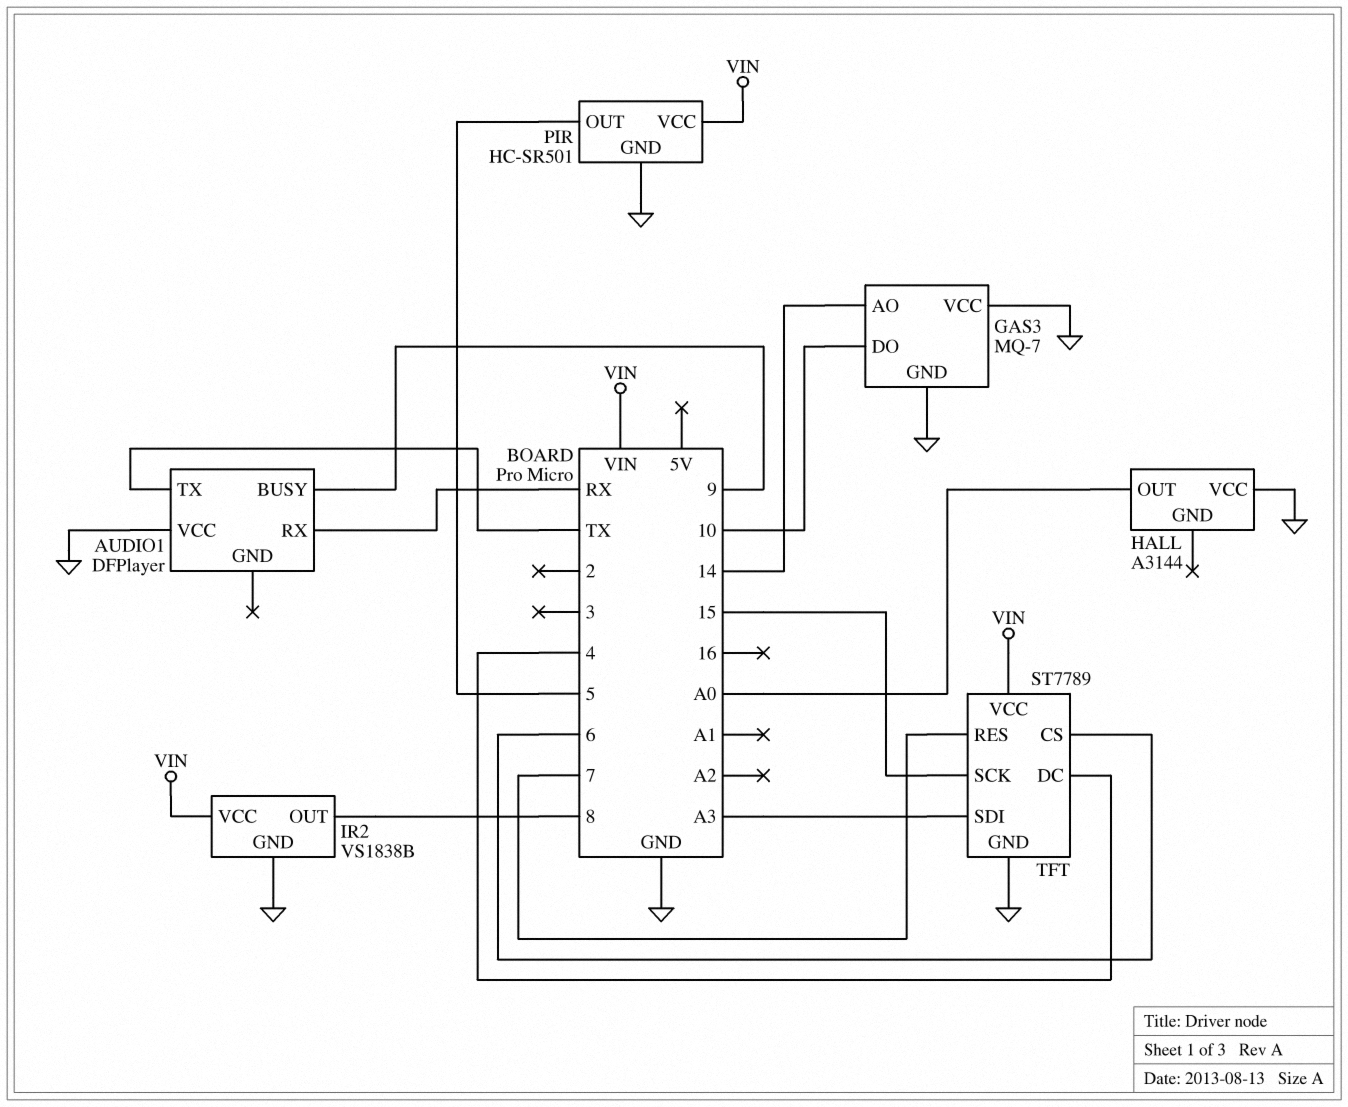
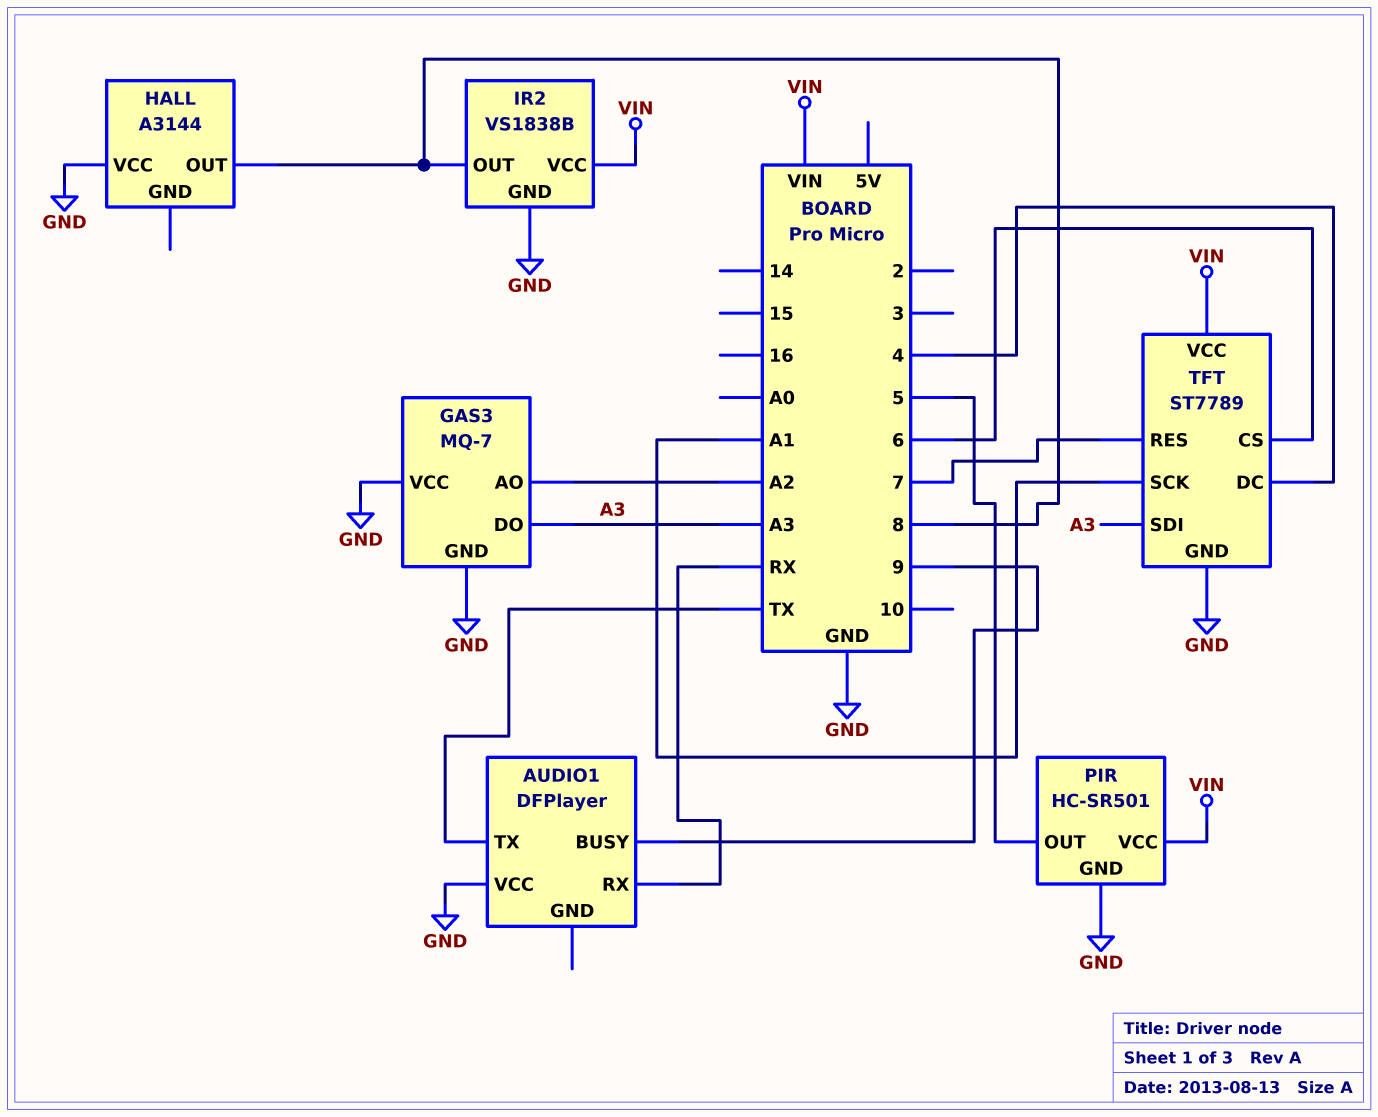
GAS3 pin AO: 14 -> A2
GAS3 pin DO: 10 -> A3
HALL pin OUT: A0 -> 8
TFT pin SCK: 15 -> A1

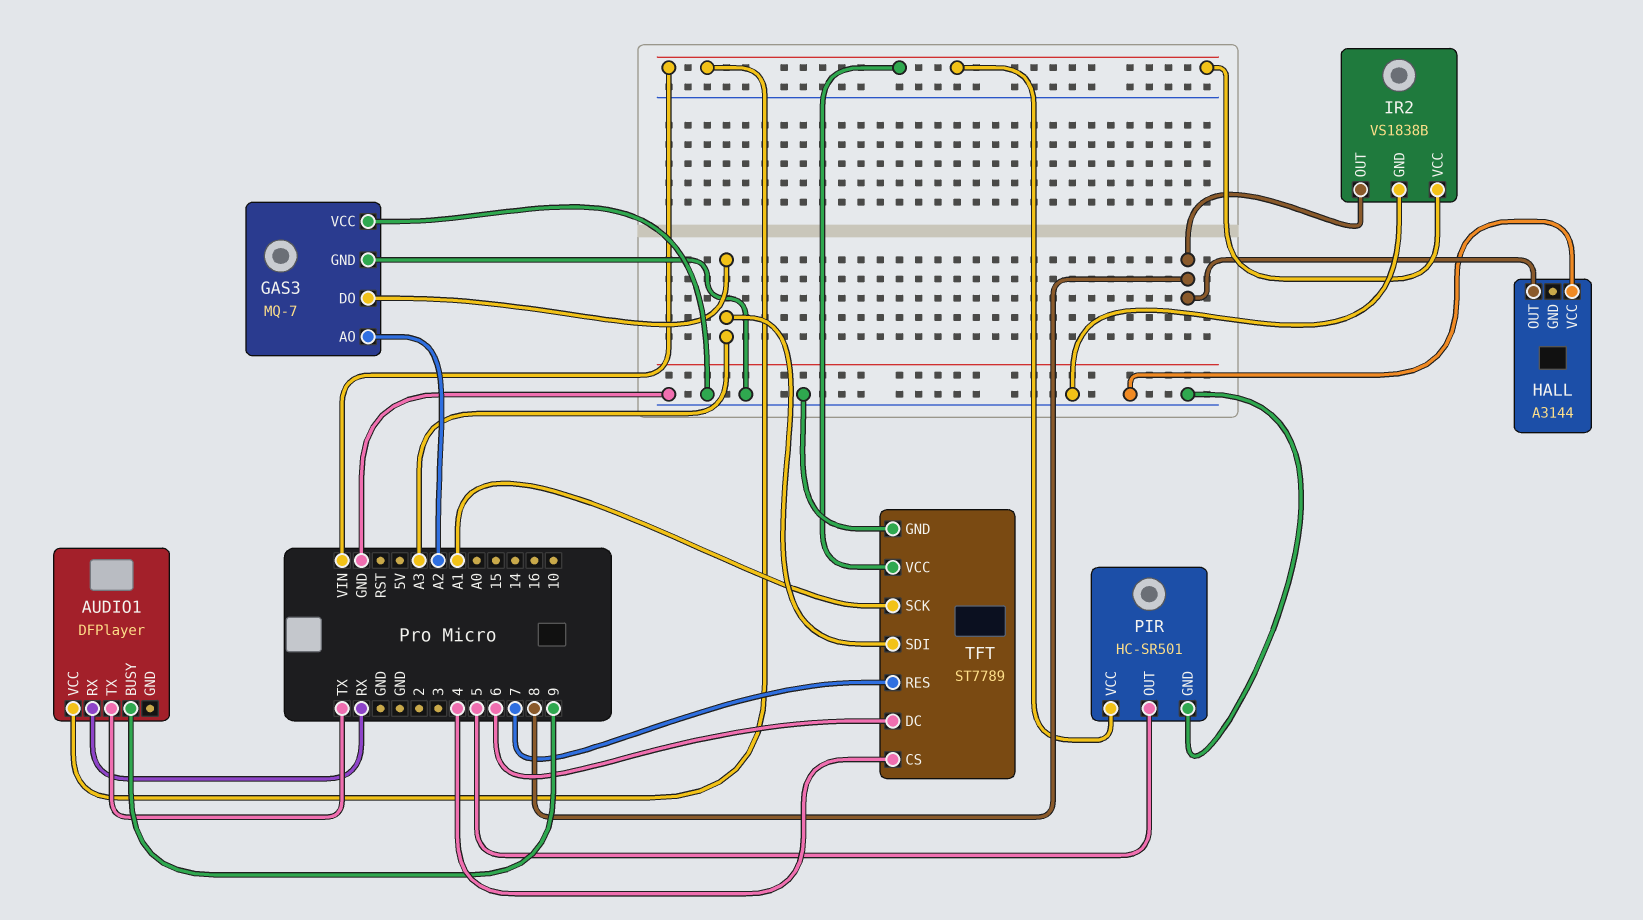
AUDIO1 pin VCC: GND -> VIN
TFT pin CS: 6 -> 4
TFT pin DC: 4 -> 6

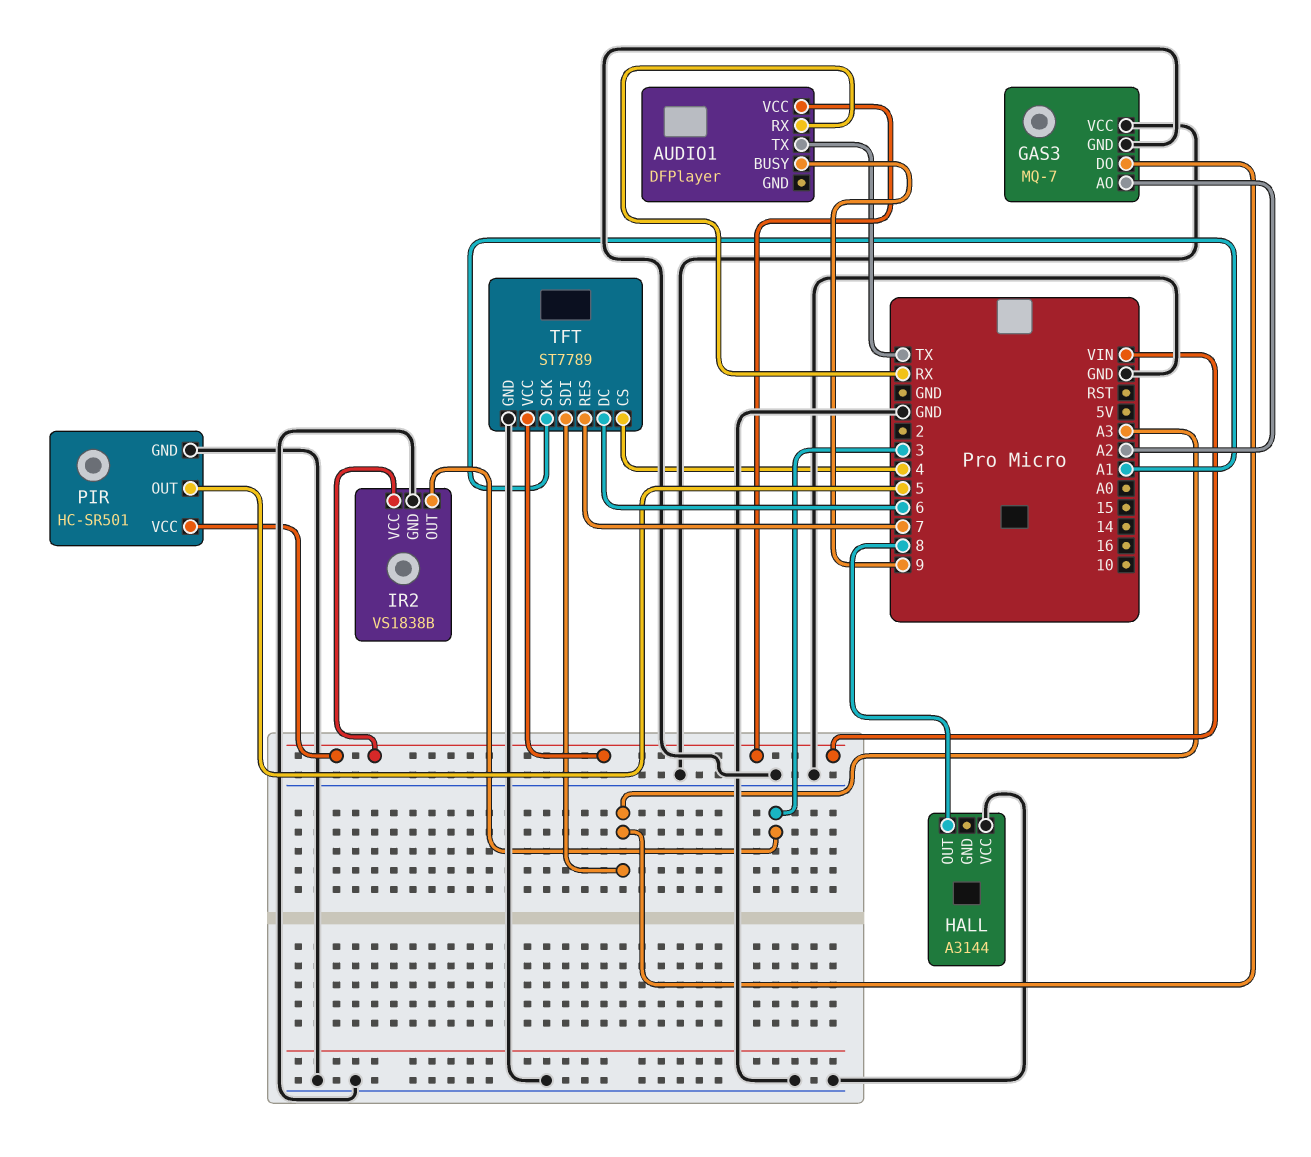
IR2 pin OUT: 8 -> 3

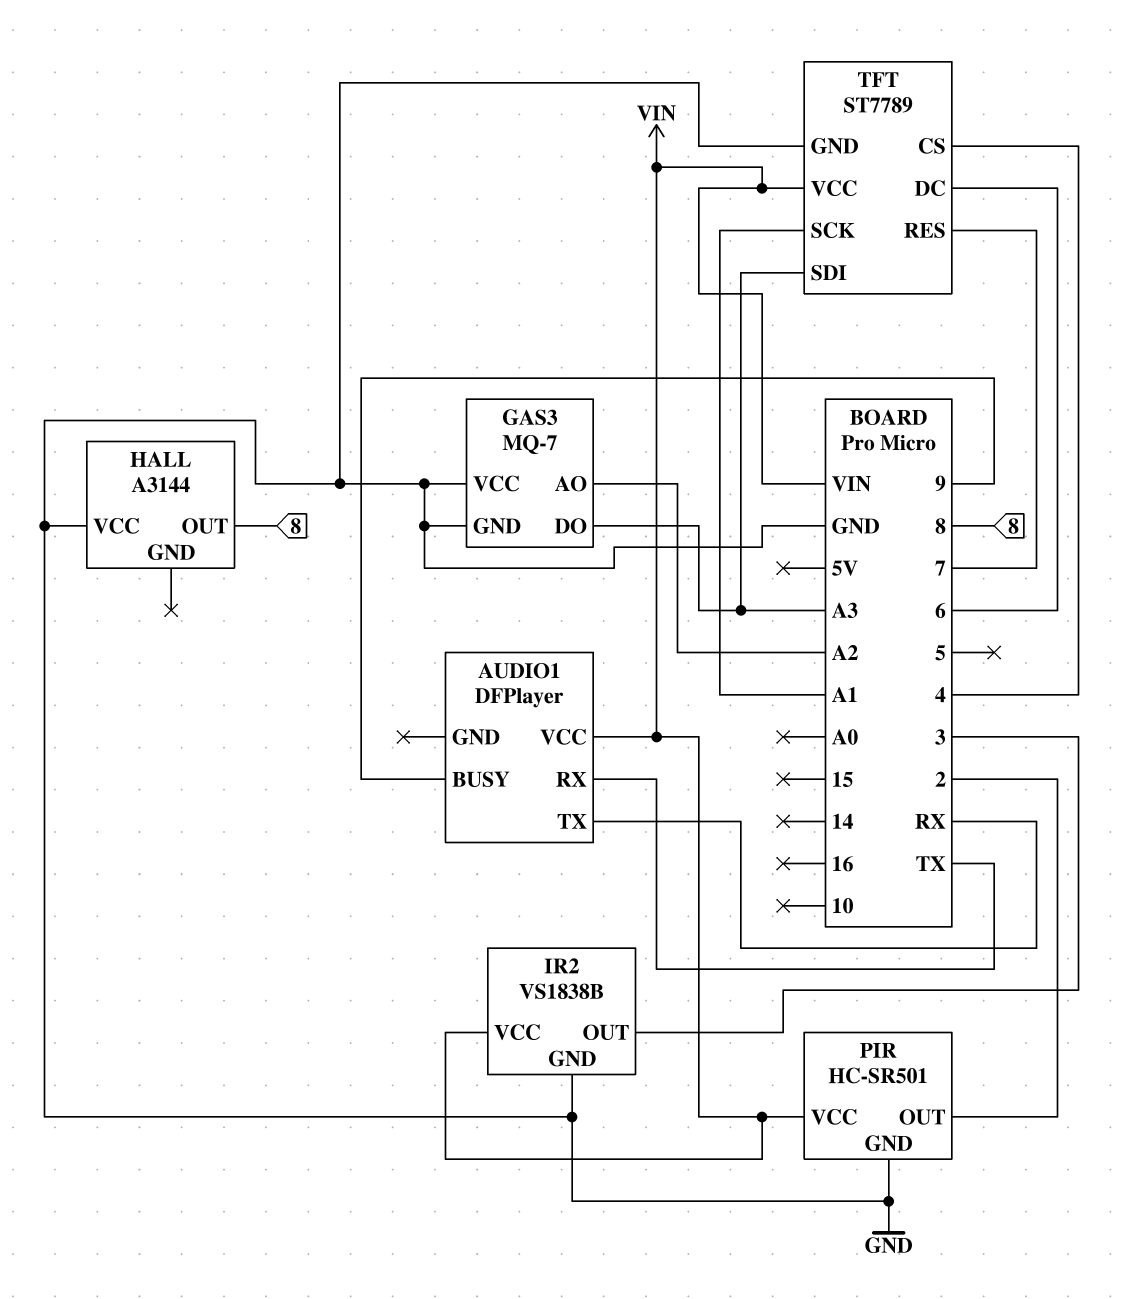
AUDIO1 pin RX: RX -> TX
AUDIO1 pin TX: TX -> RX
PIR pin OUT: 5 -> 2

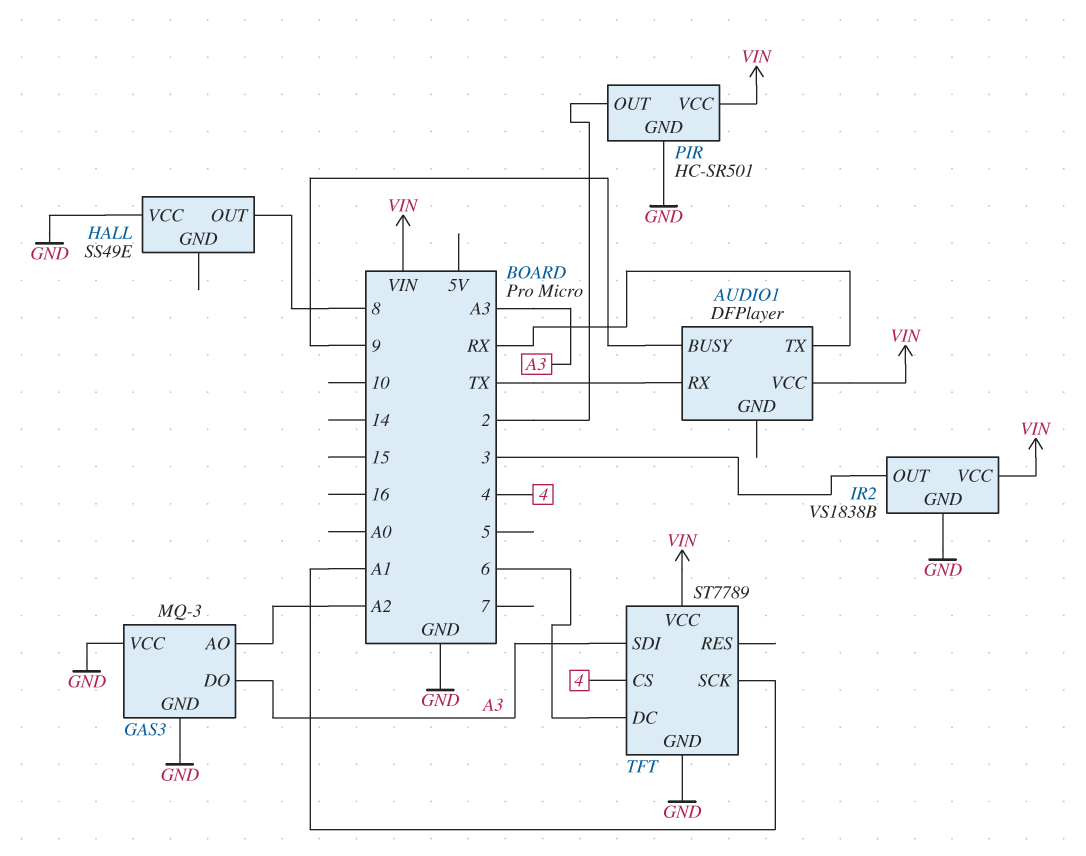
GAS3: MQ-7 -> MQ-3
HALL: A3144 -> SS49E
TFT pin RES: 7 -> none

